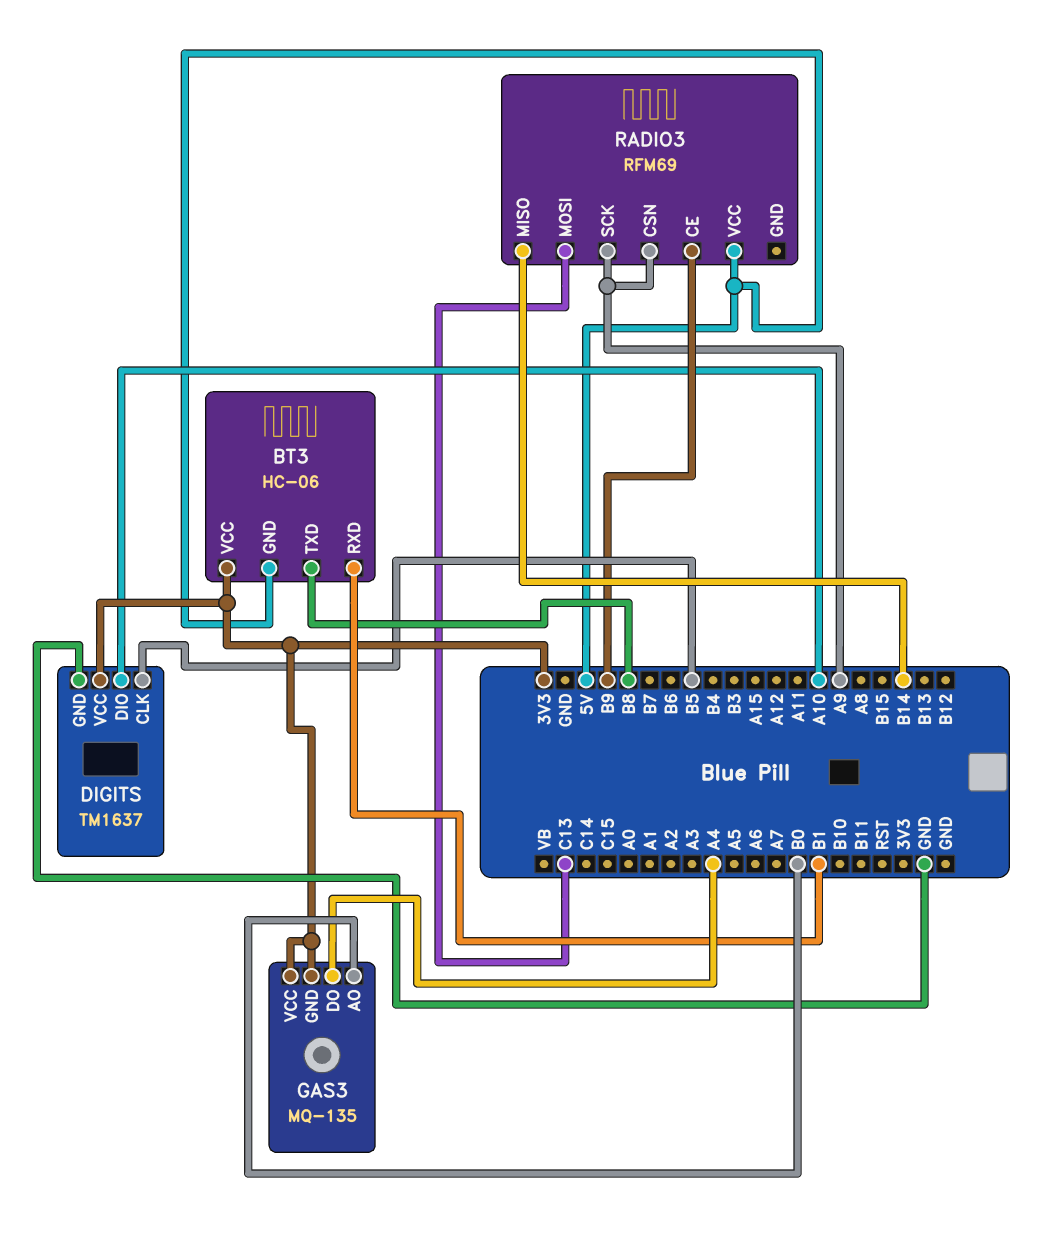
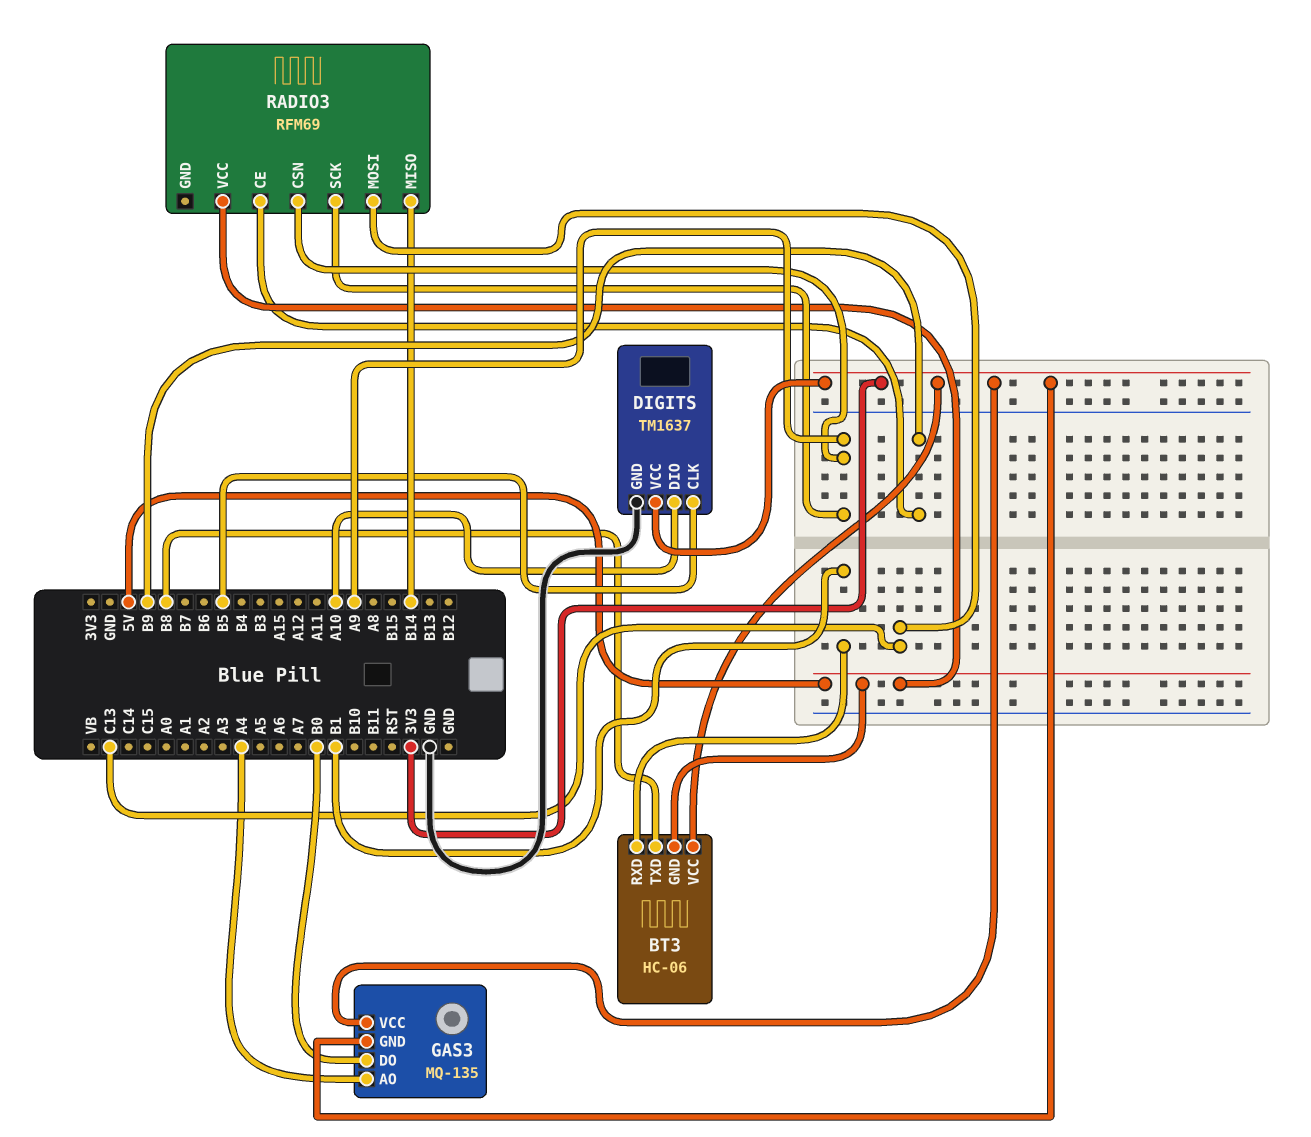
GAS3 pin AO: B0 -> A4
GAS3 pin DO: A4 -> B0

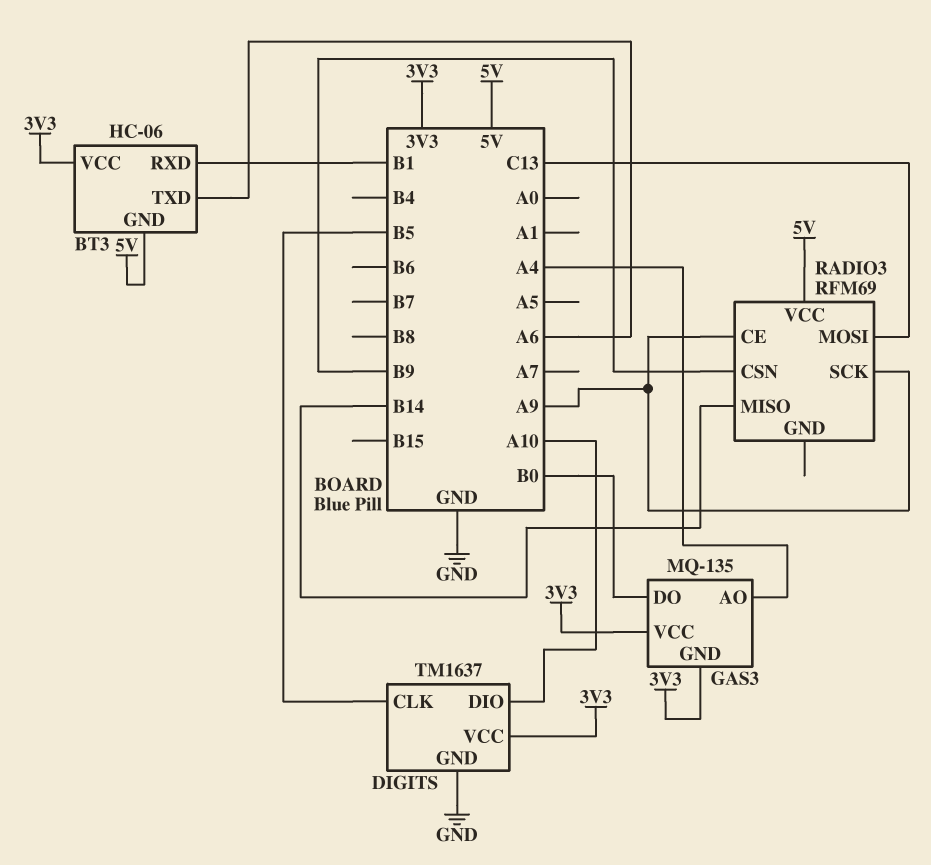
BT3 pin TXD: B8 -> A6
RADIO3 pin CE: B9 -> A9
RADIO3 pin CSN: A9 -> B9

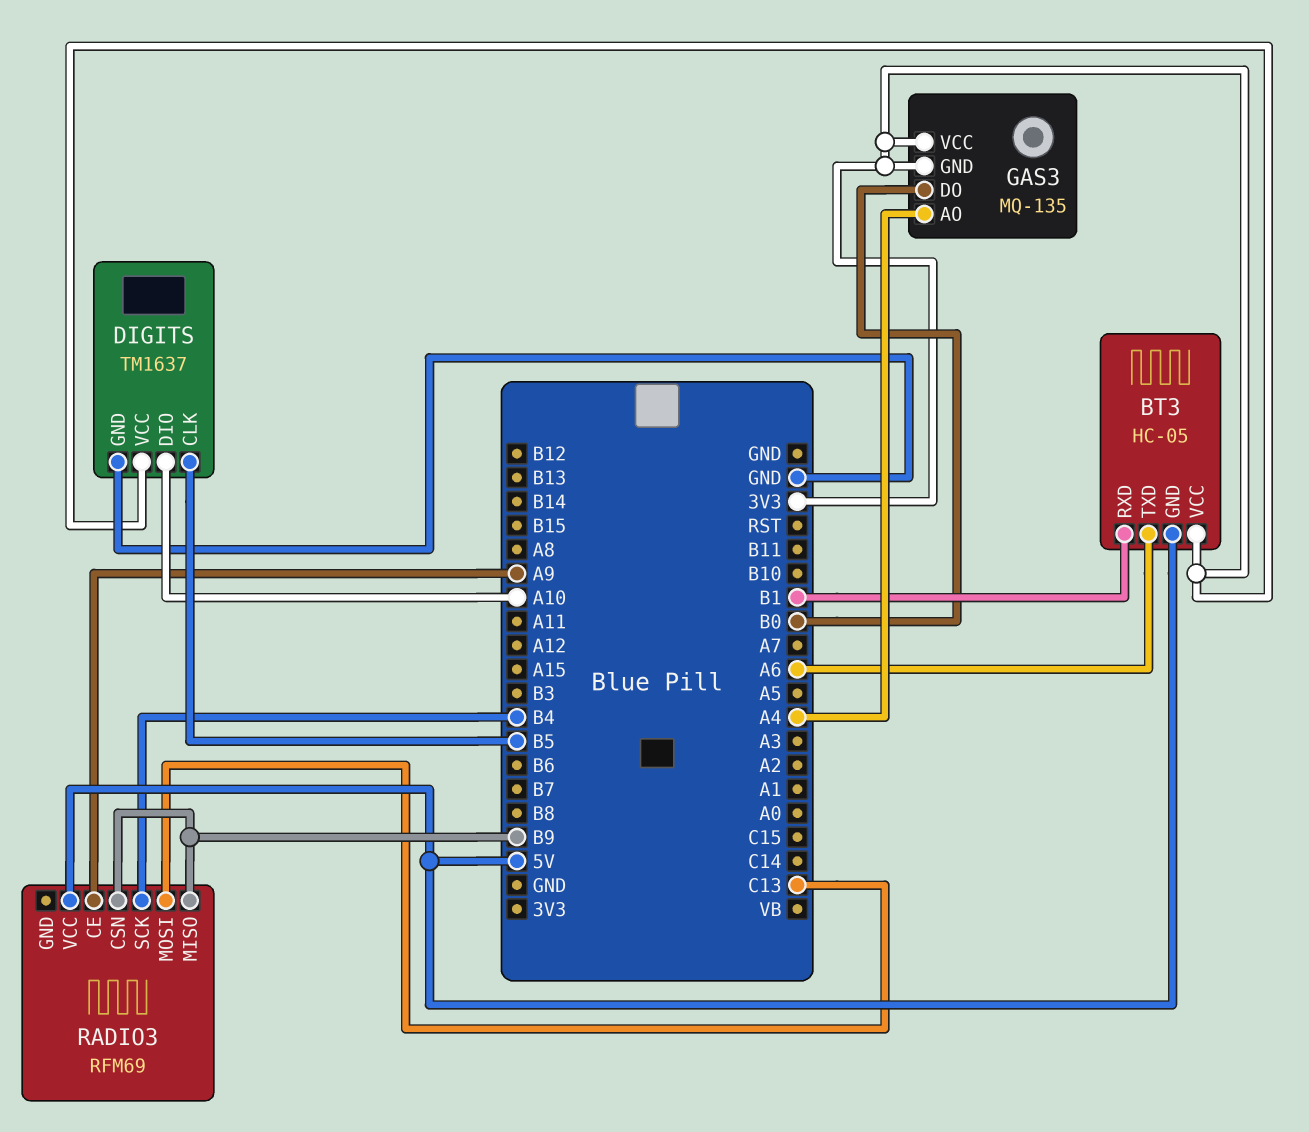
BT3: HC-06 -> HC-05
RADIO3 pin MISO: B14 -> B9
RADIO3 pin SCK: A9 -> B4

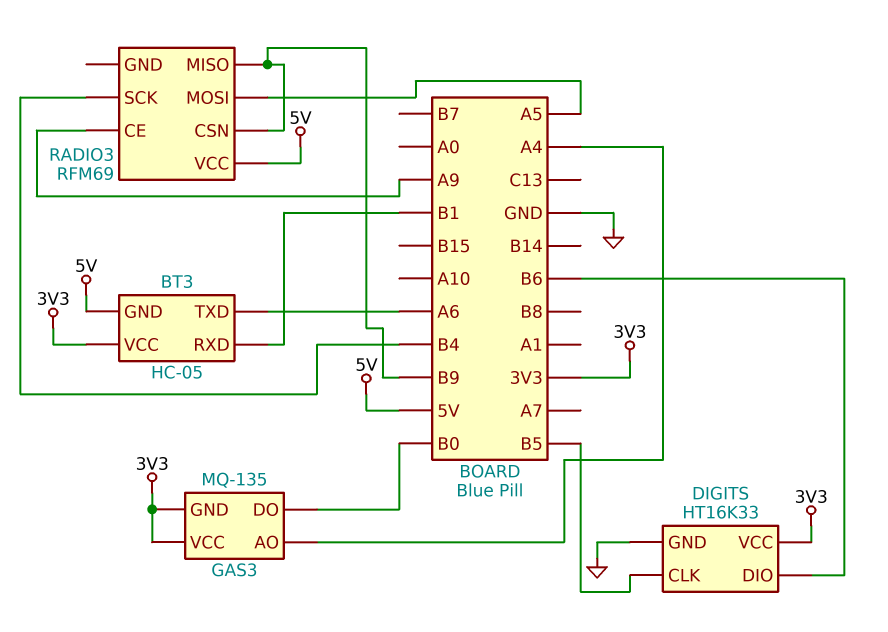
DIGITS: TM1637 -> HT16K33
DIGITS pin DIO: A10 -> B6
RADIO3 pin MOSI: C13 -> A5

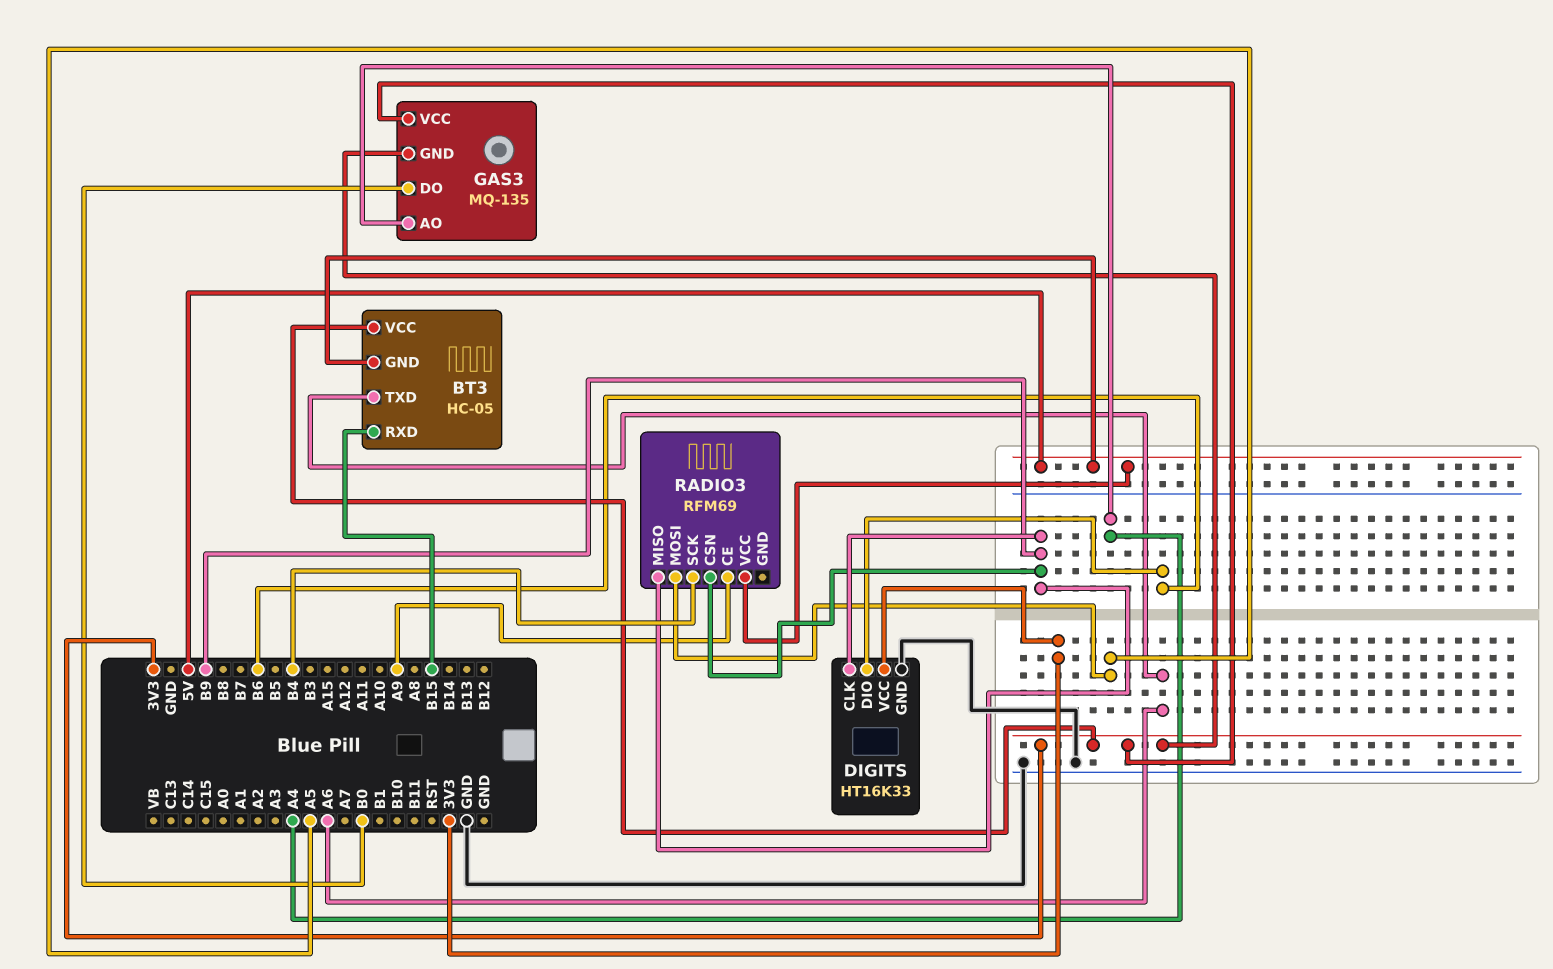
BT3 pin RXD: B1 -> B15
DIGITS pin CLK: B5 -> B9

